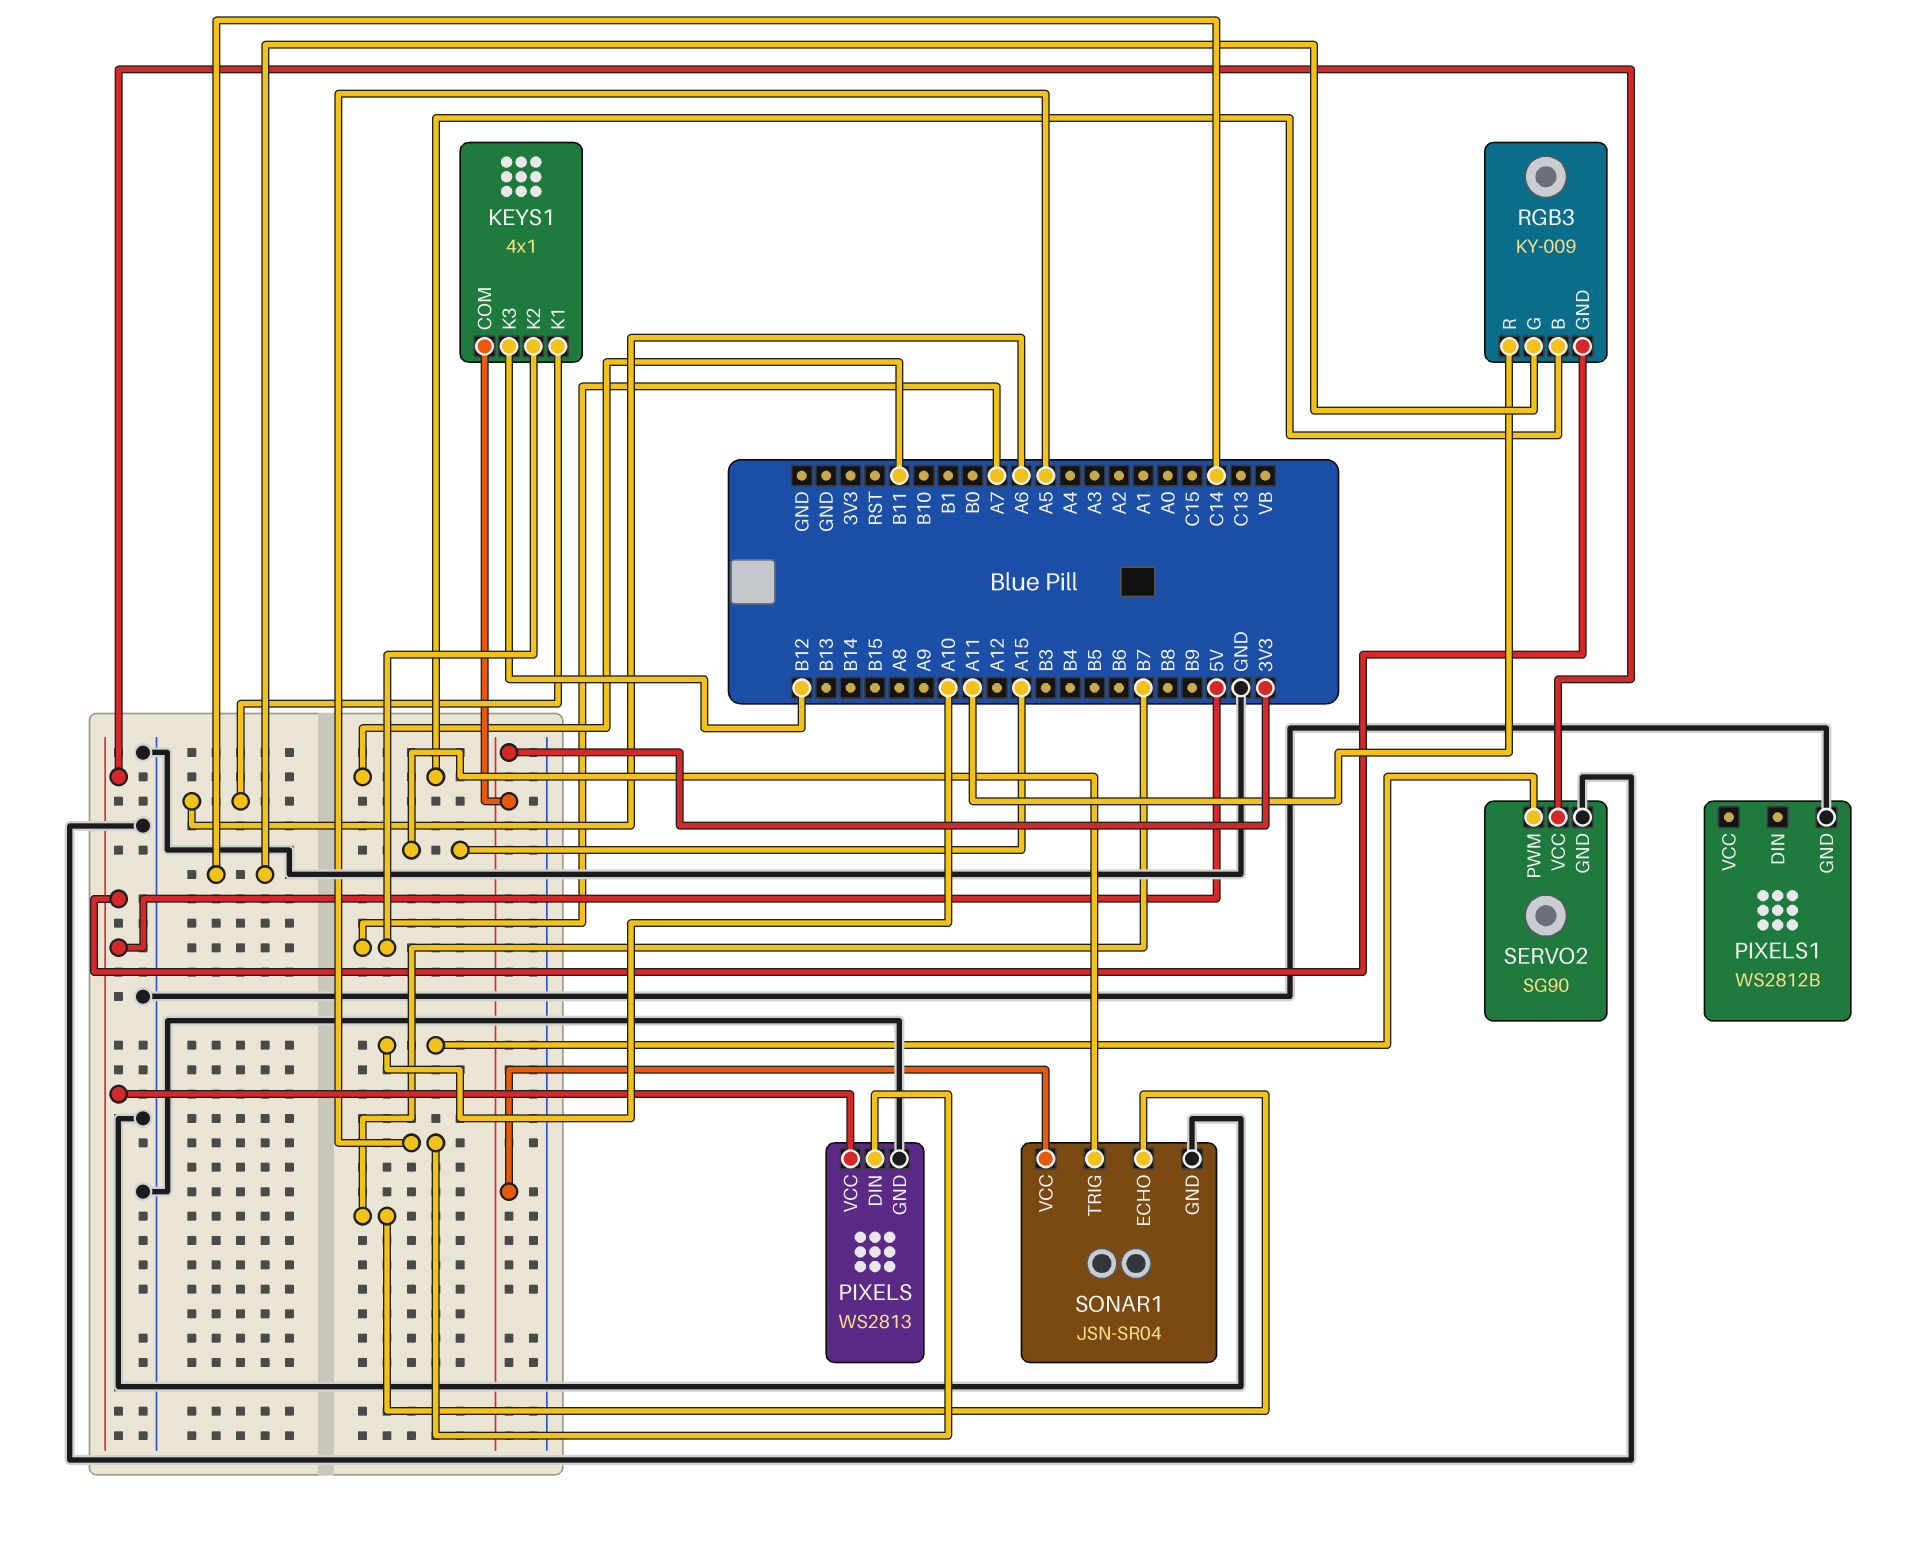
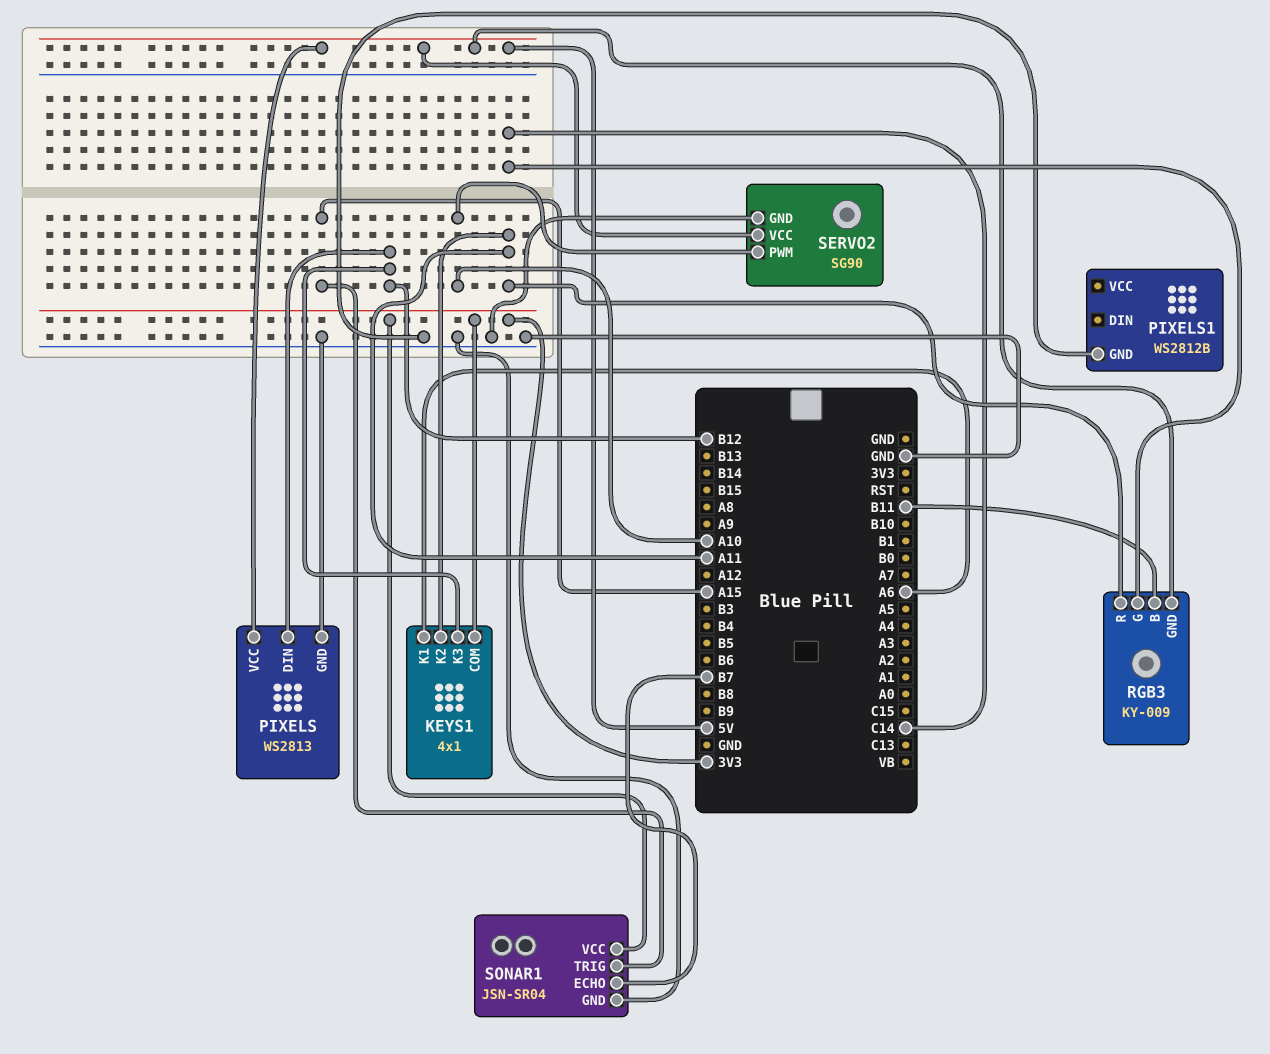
KEYS1 pin K2: A7 -> A11
PIXELS pin DIN: A5 -> B12

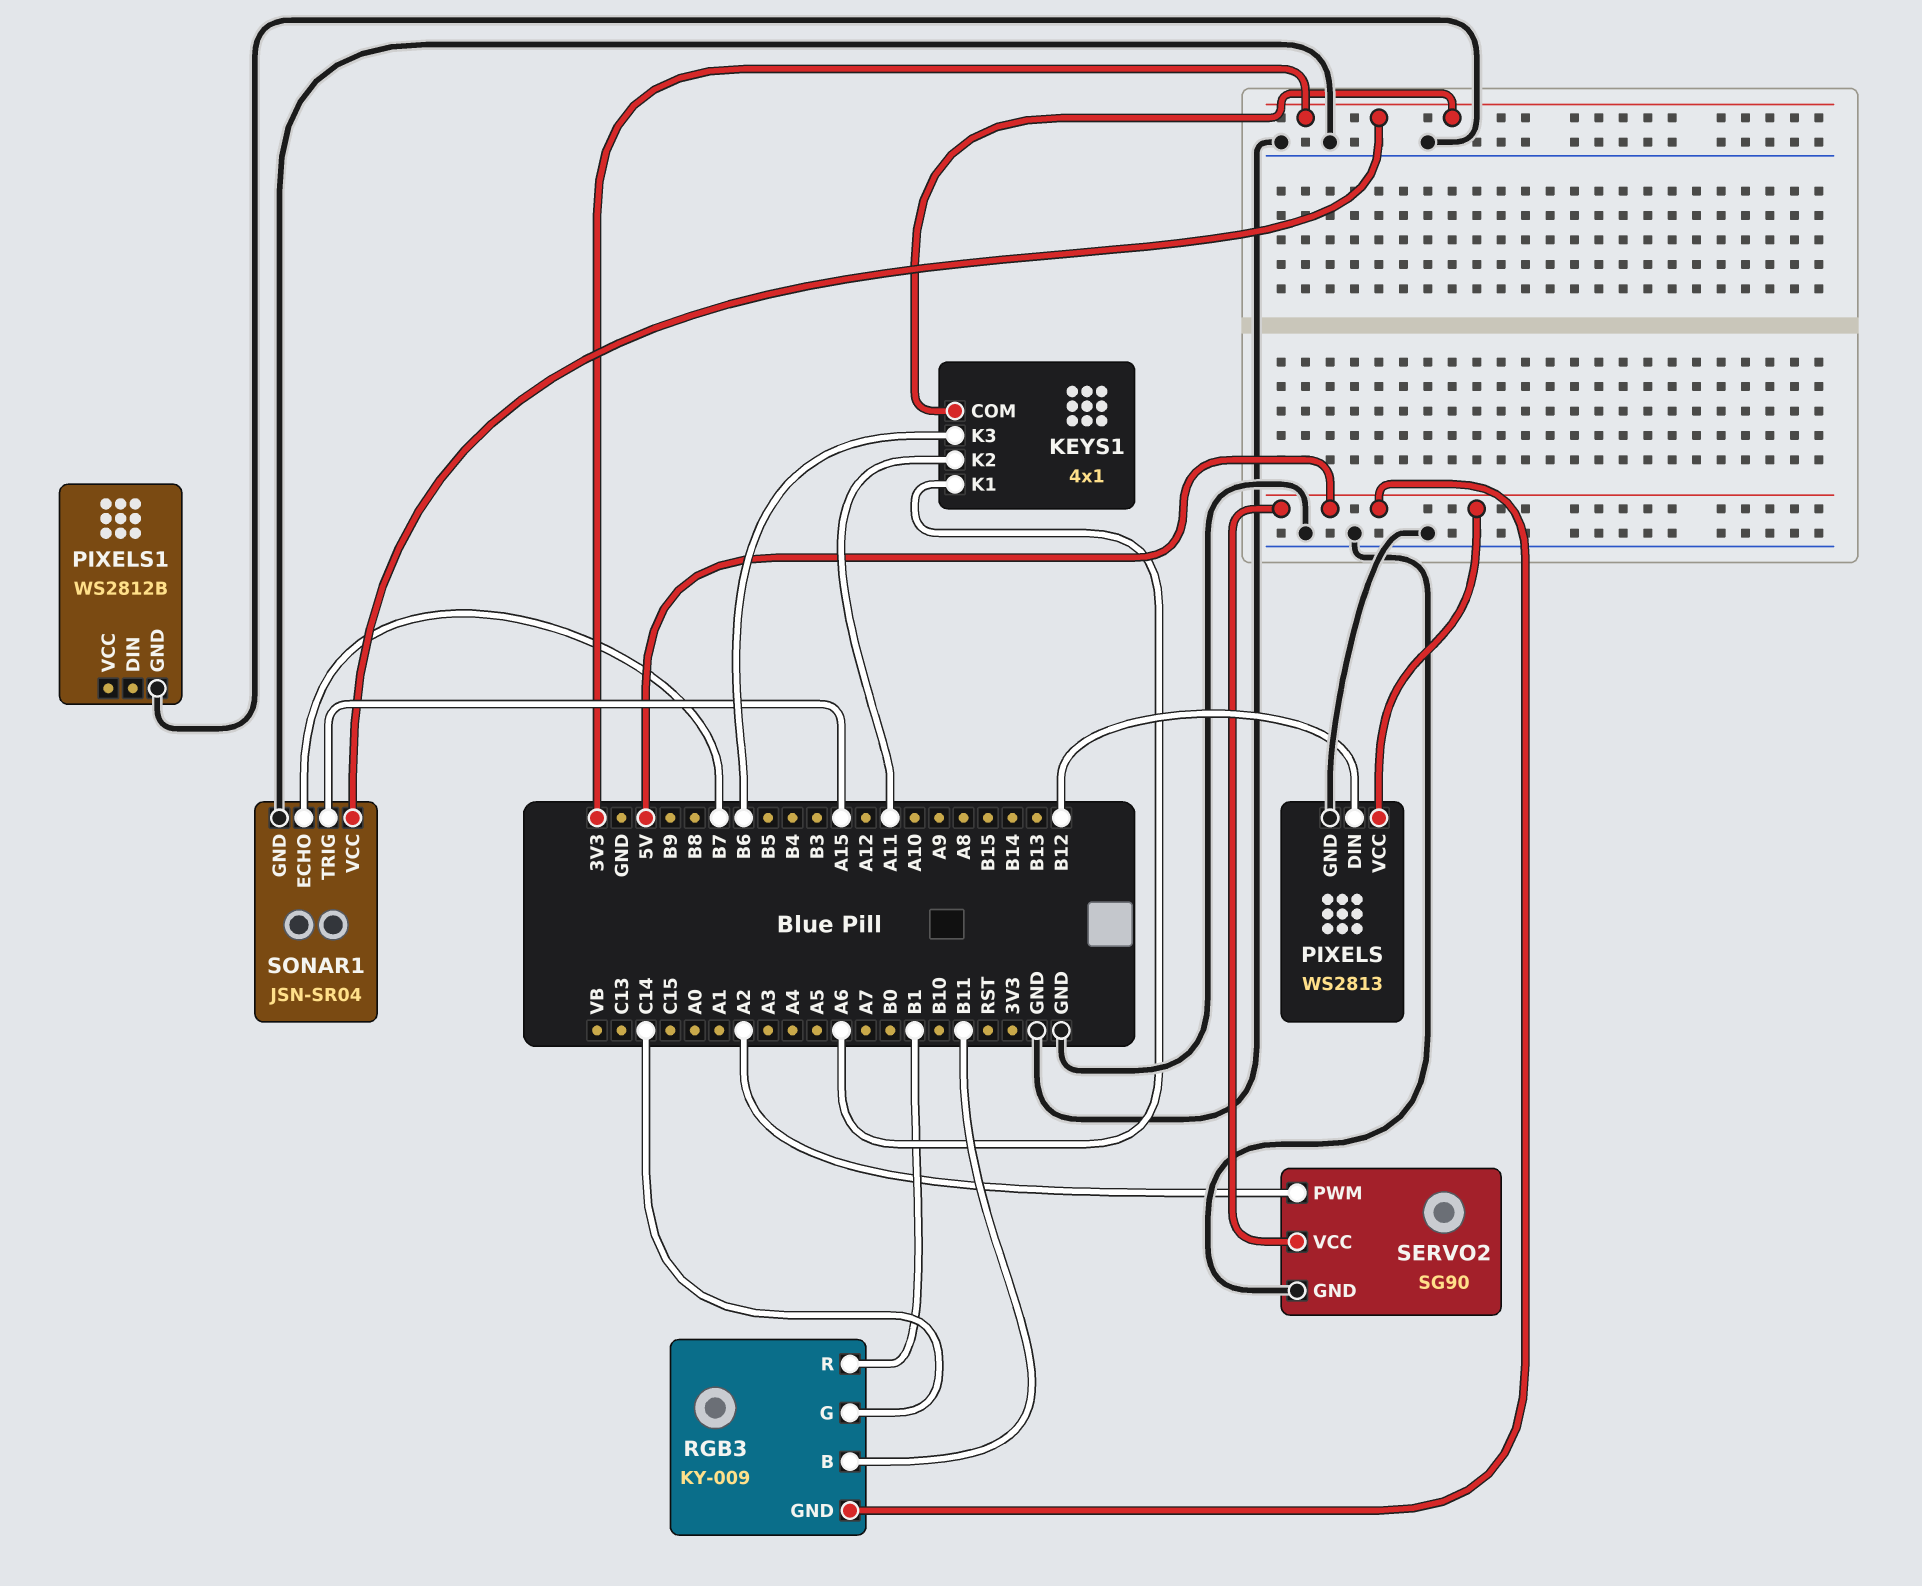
KEYS1 pin K3: B12 -> B6
RGB3 pin R: A11 -> B1
SERVO2 pin PWM: A10 -> A2

